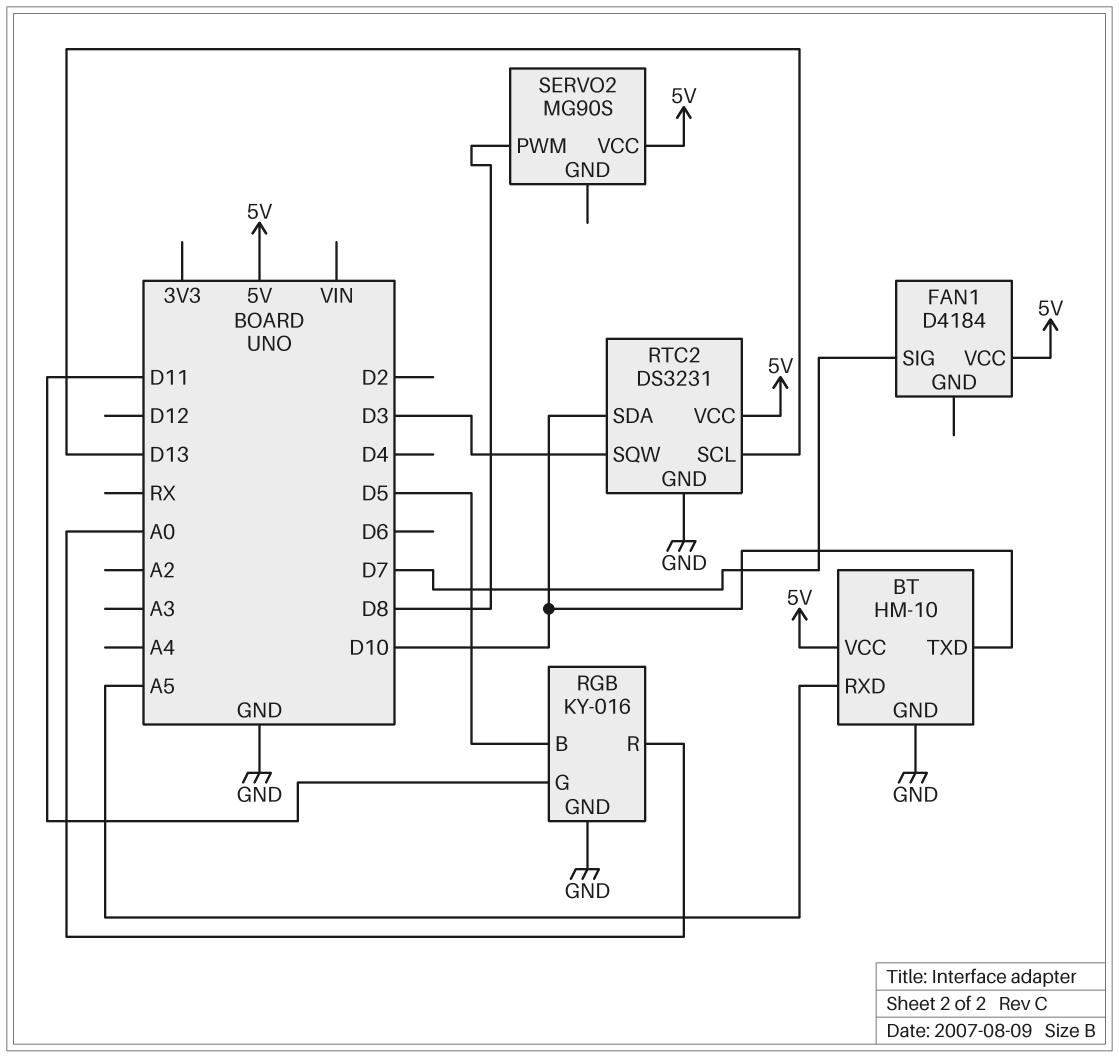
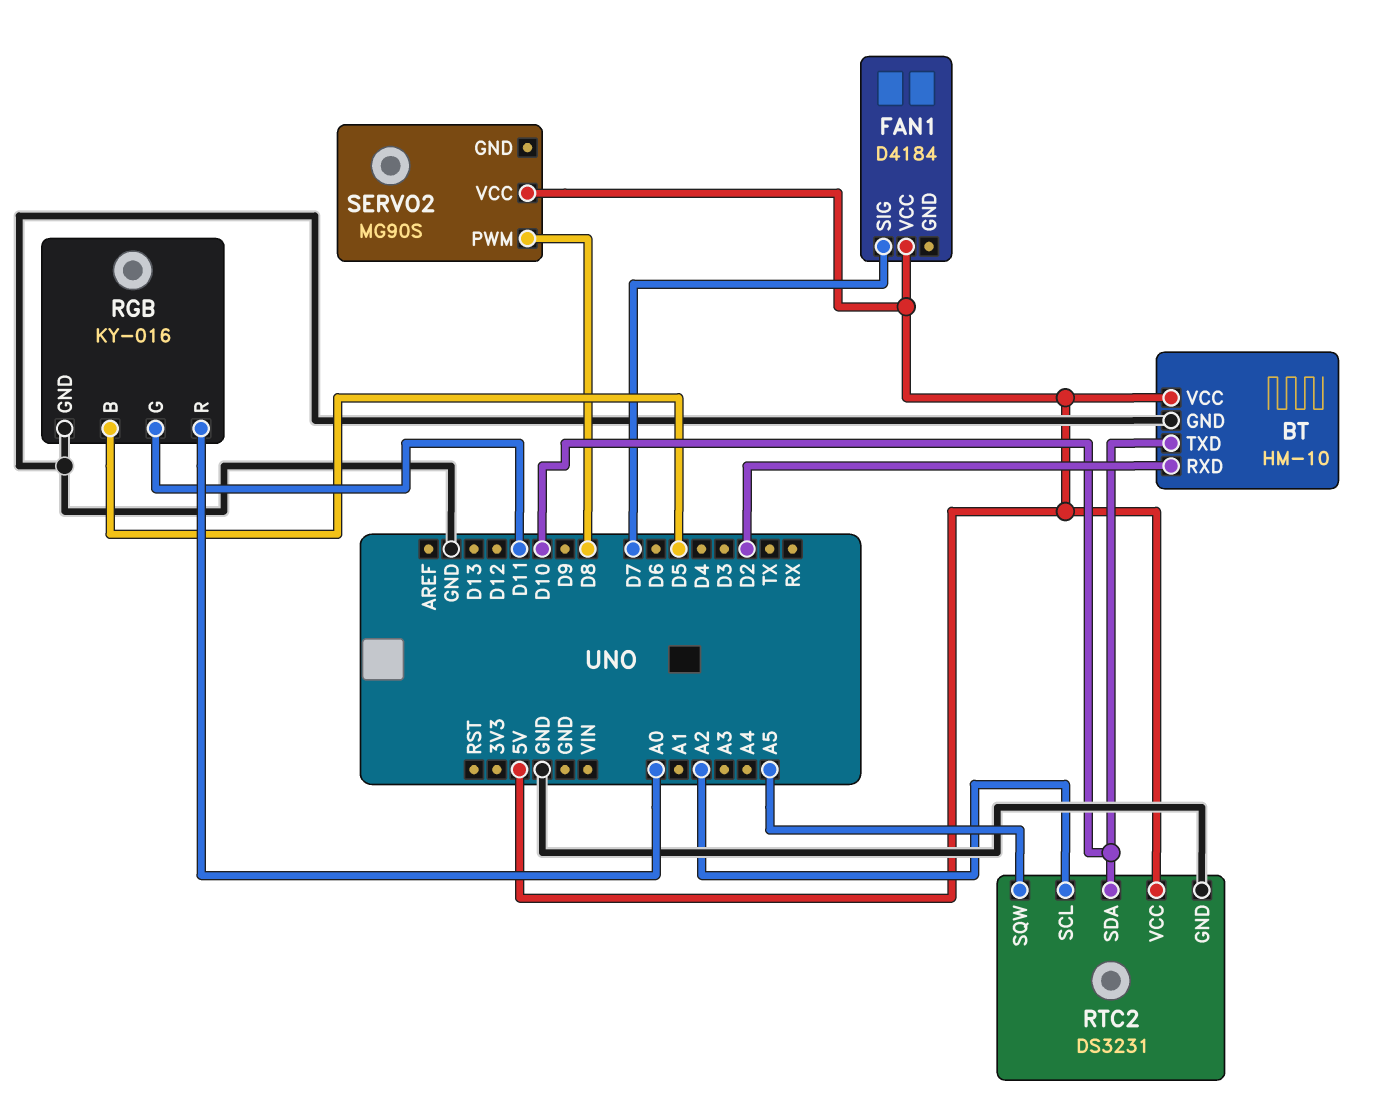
BT pin RXD: A5 -> D2
RTC2 pin SCL: D13 -> A2
RTC2 pin SQW: D3 -> A5

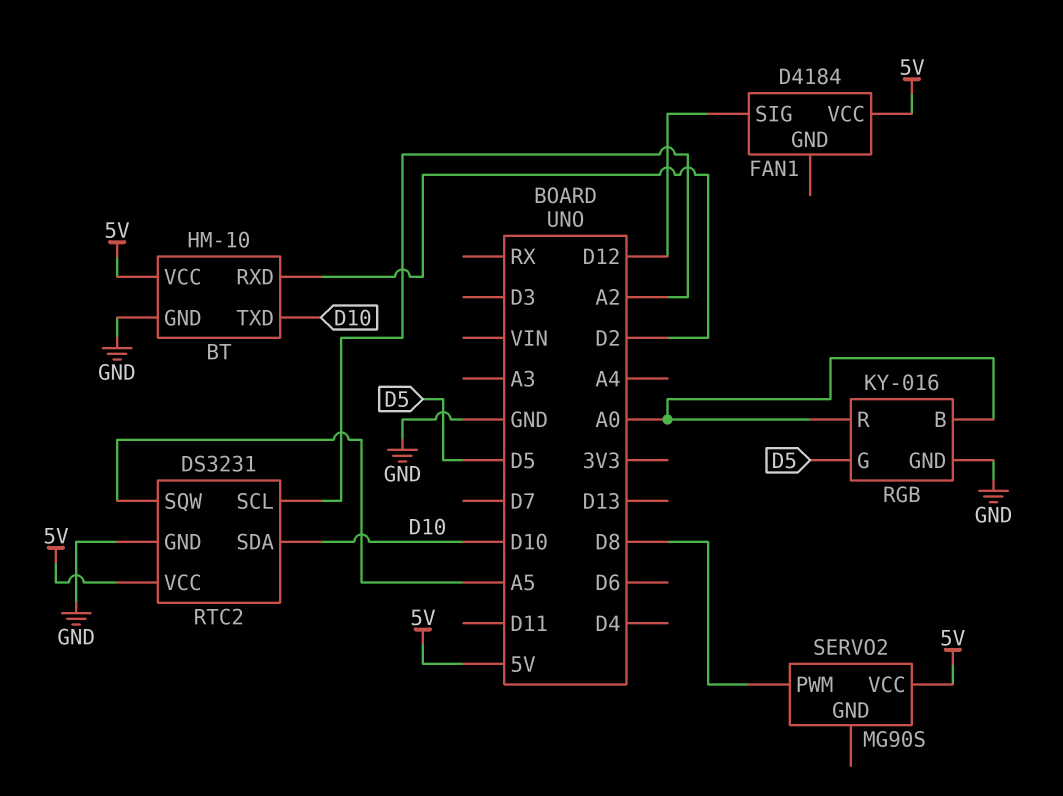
FAN1 pin SIG: D7 -> D12
RGB pin B: D5 -> A0
RGB pin G: D11 -> D5

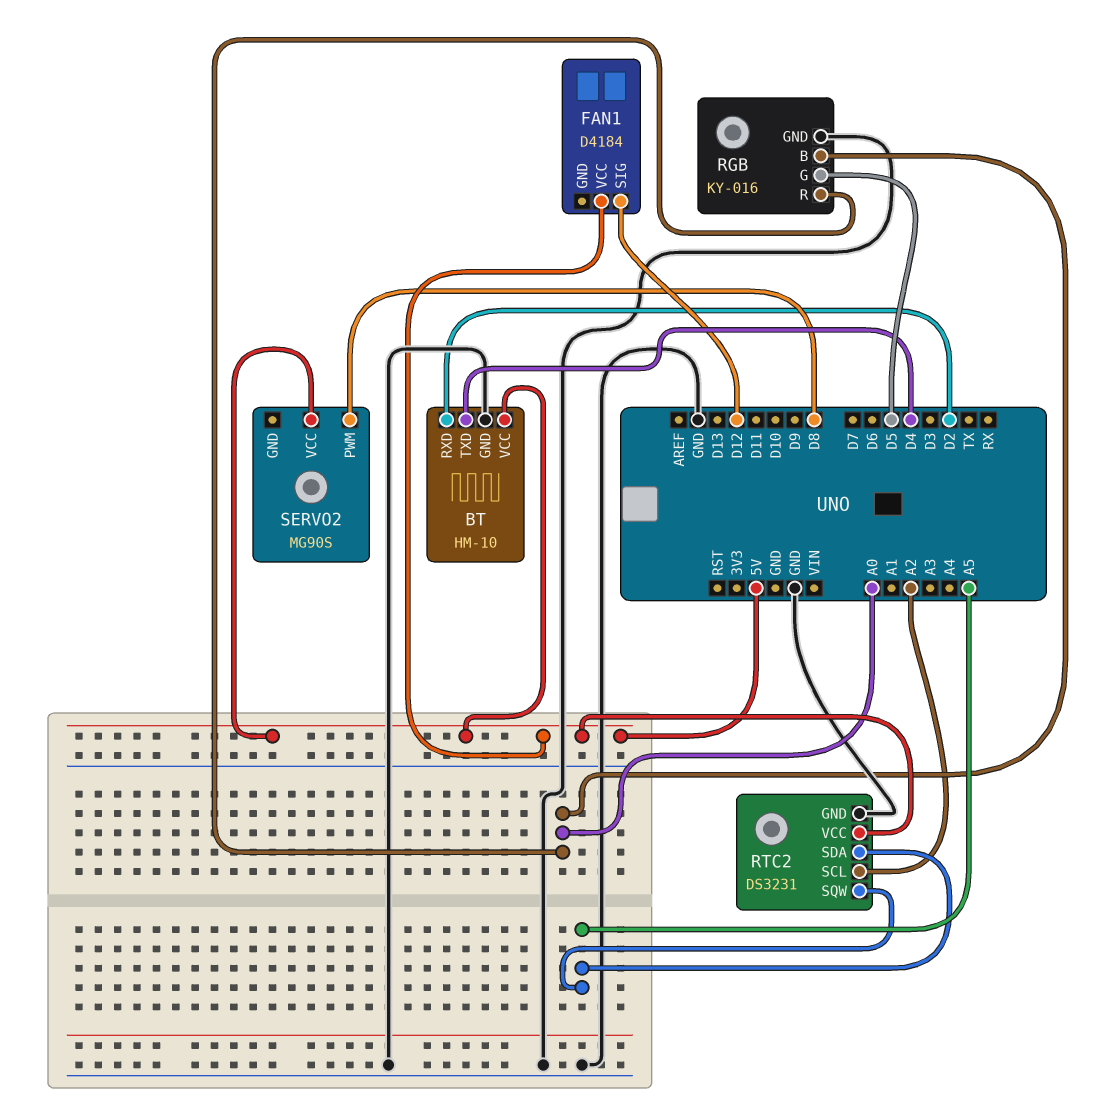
BT pin TXD: D10 -> D4
RTC2 pin SDA: D10 -> A5

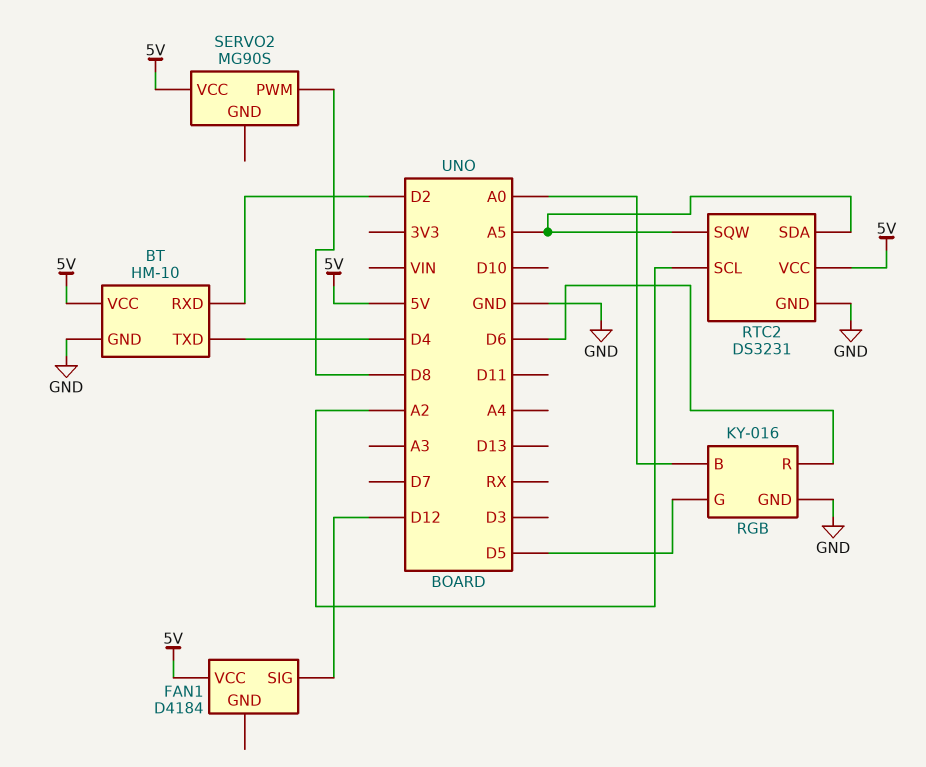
RGB pin R: A0 -> D6

